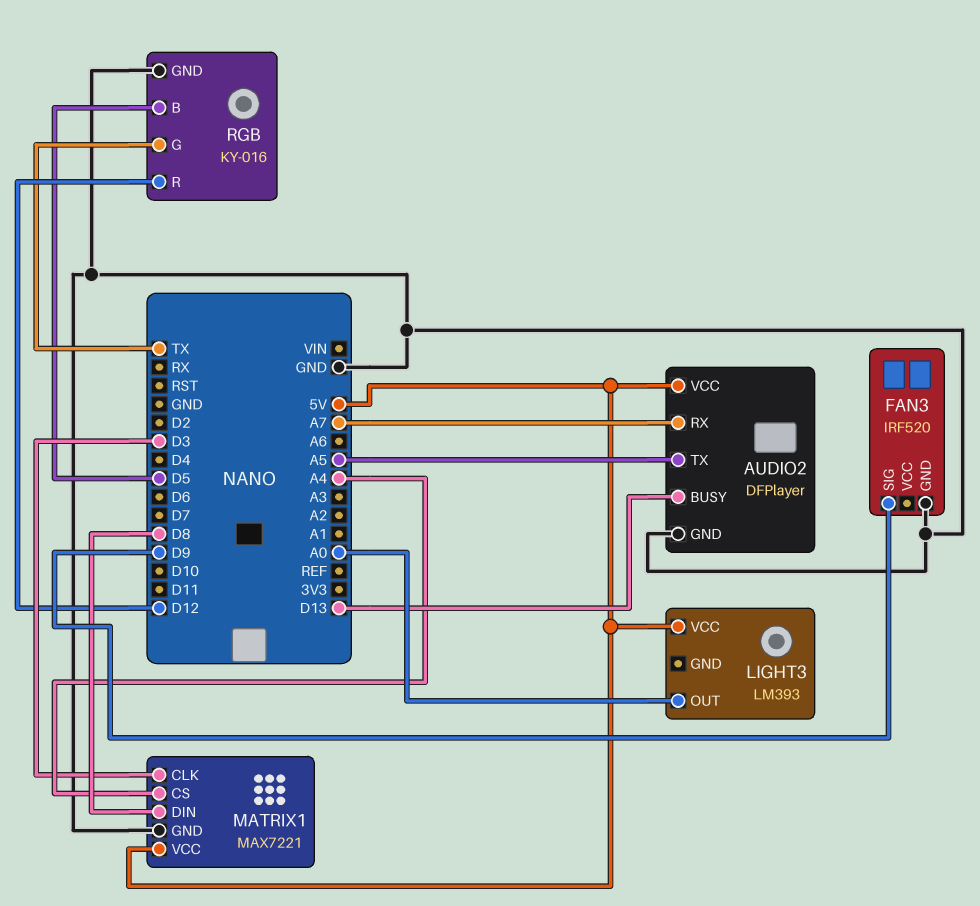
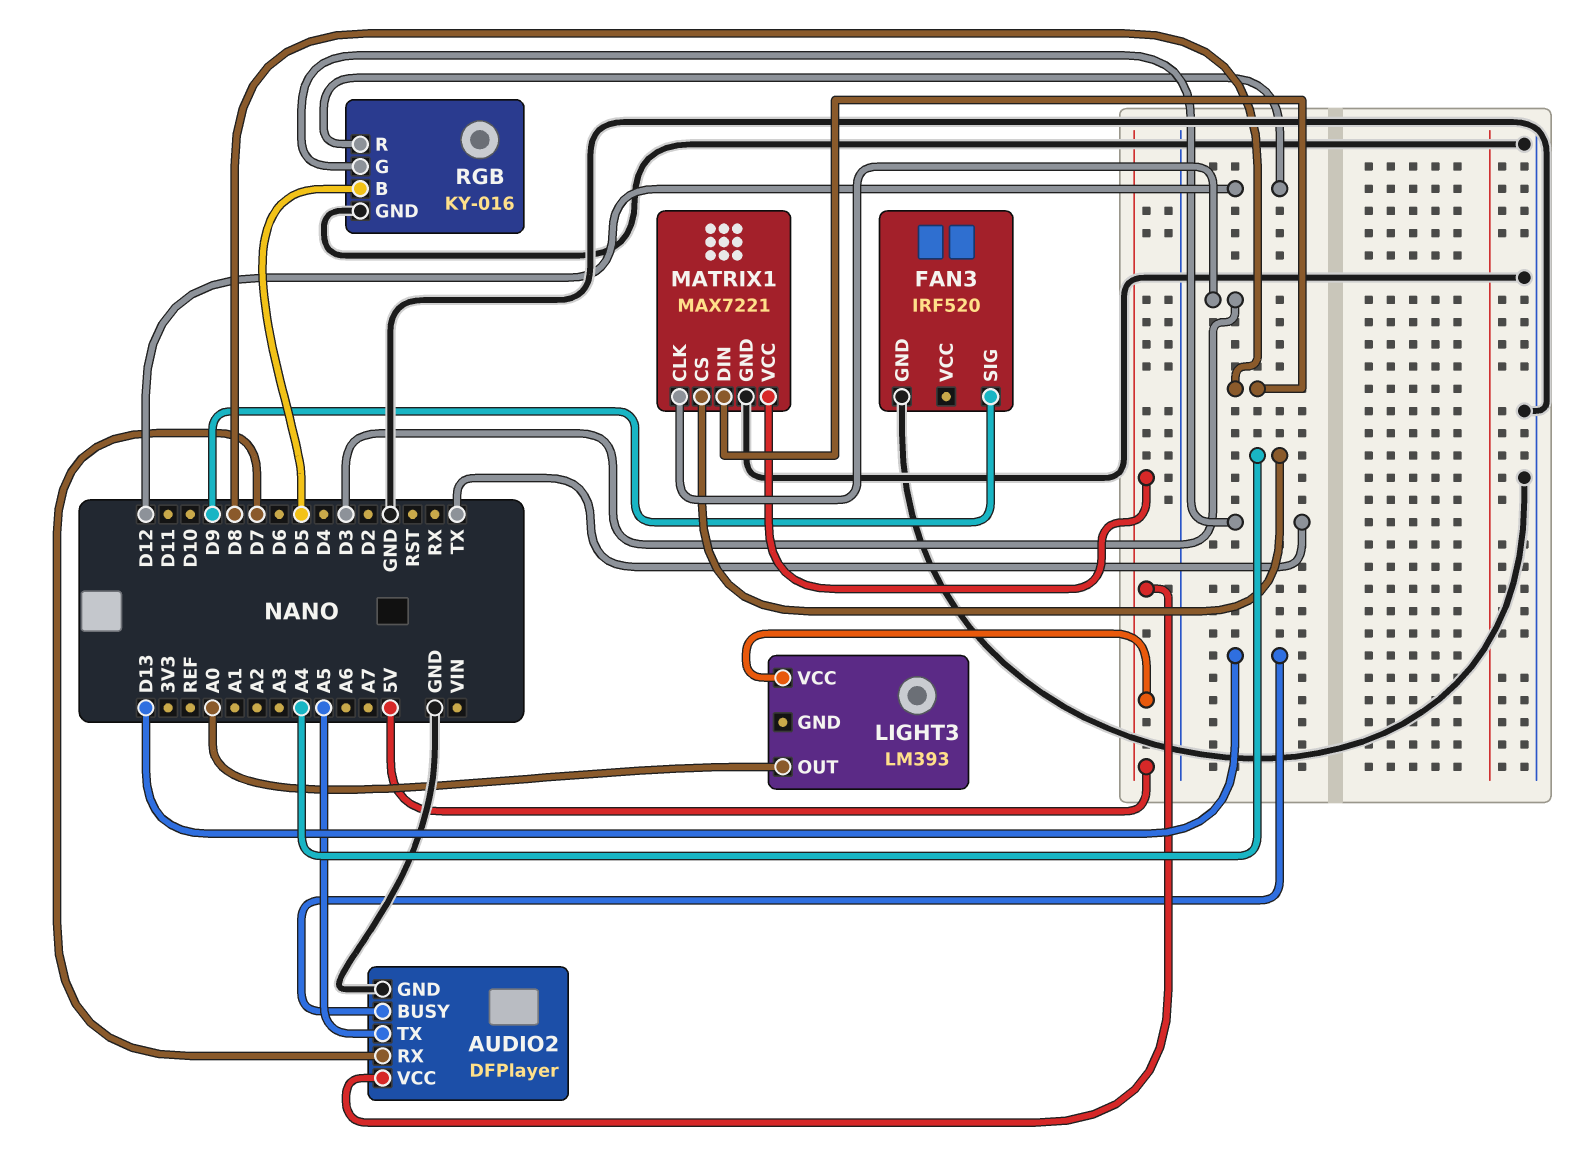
AUDIO2 pin RX: A7 -> D7

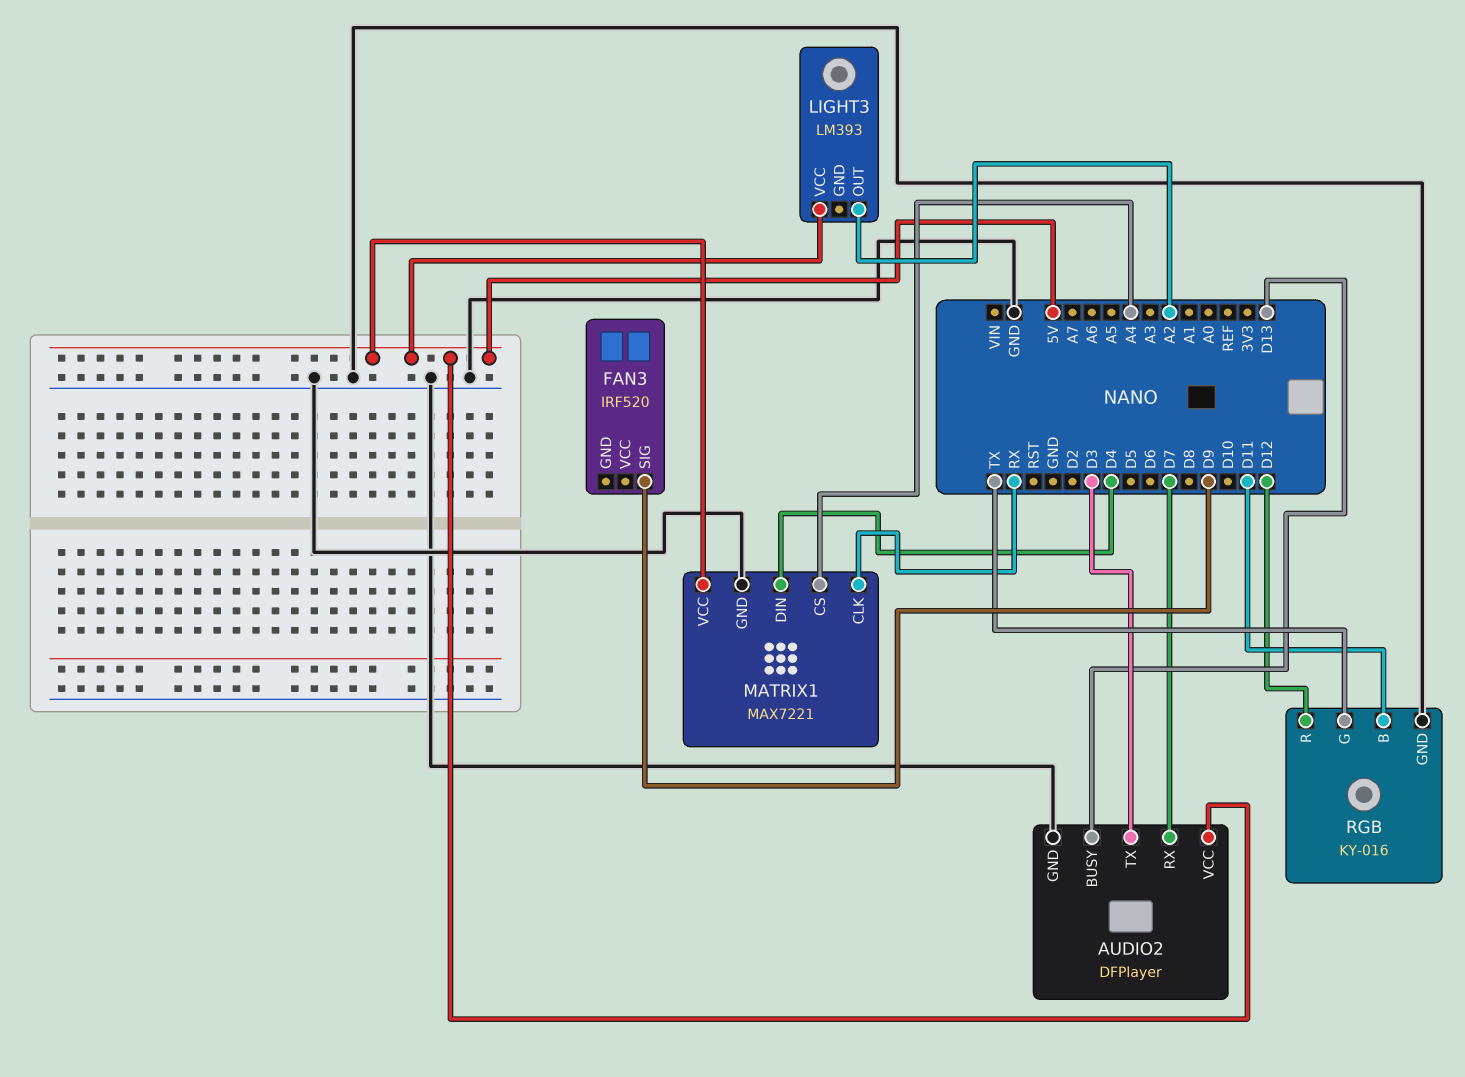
AUDIO2 pin TX: A5 -> D3
FAN3 pin GND: GND -> none
LIGHT3 pin OUT: A0 -> A2
MATRIX1 pin CLK: D3 -> RX
MATRIX1 pin DIN: D8 -> D4
RGB pin B: D5 -> D11

